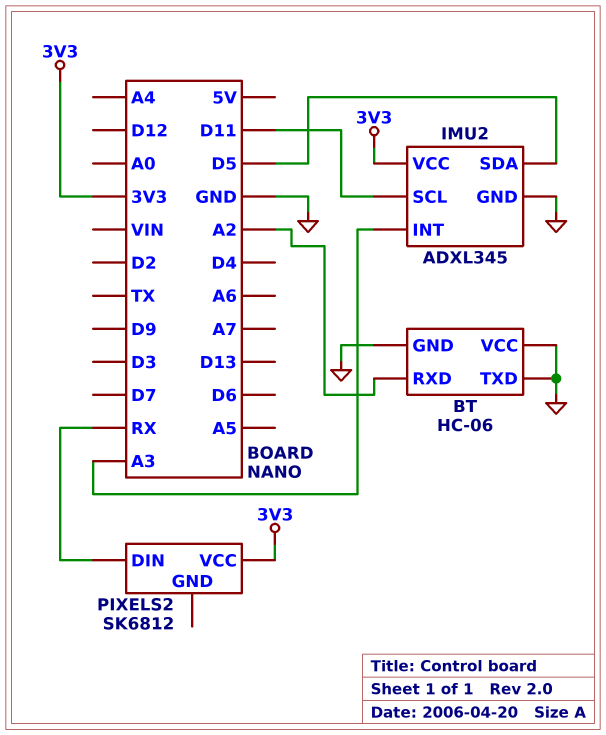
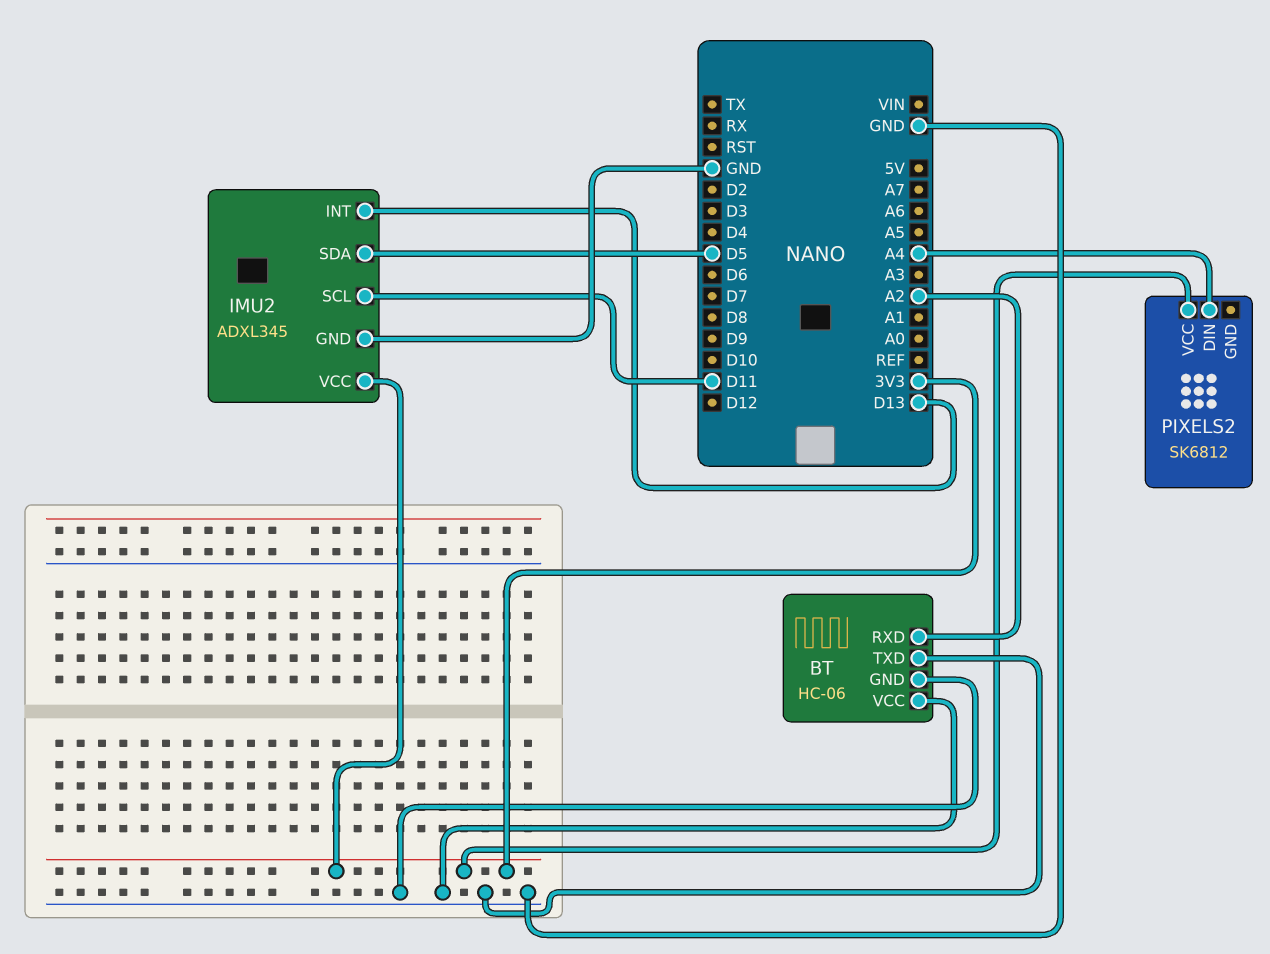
IMU2 pin INT: A3 -> D13
PIXELS2 pin DIN: RX -> A4

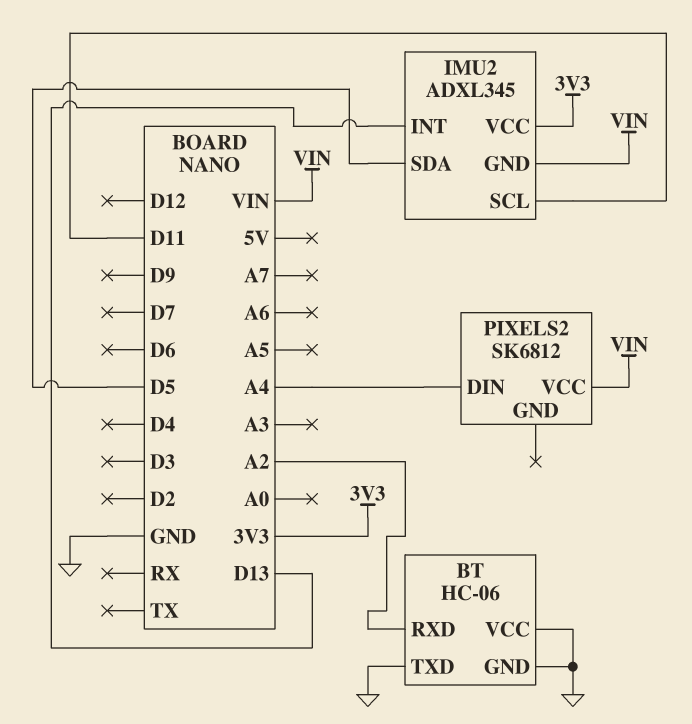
IMU2 pin GND: GND -> VIN
PIXELS2 pin VCC: 3V3 -> VIN

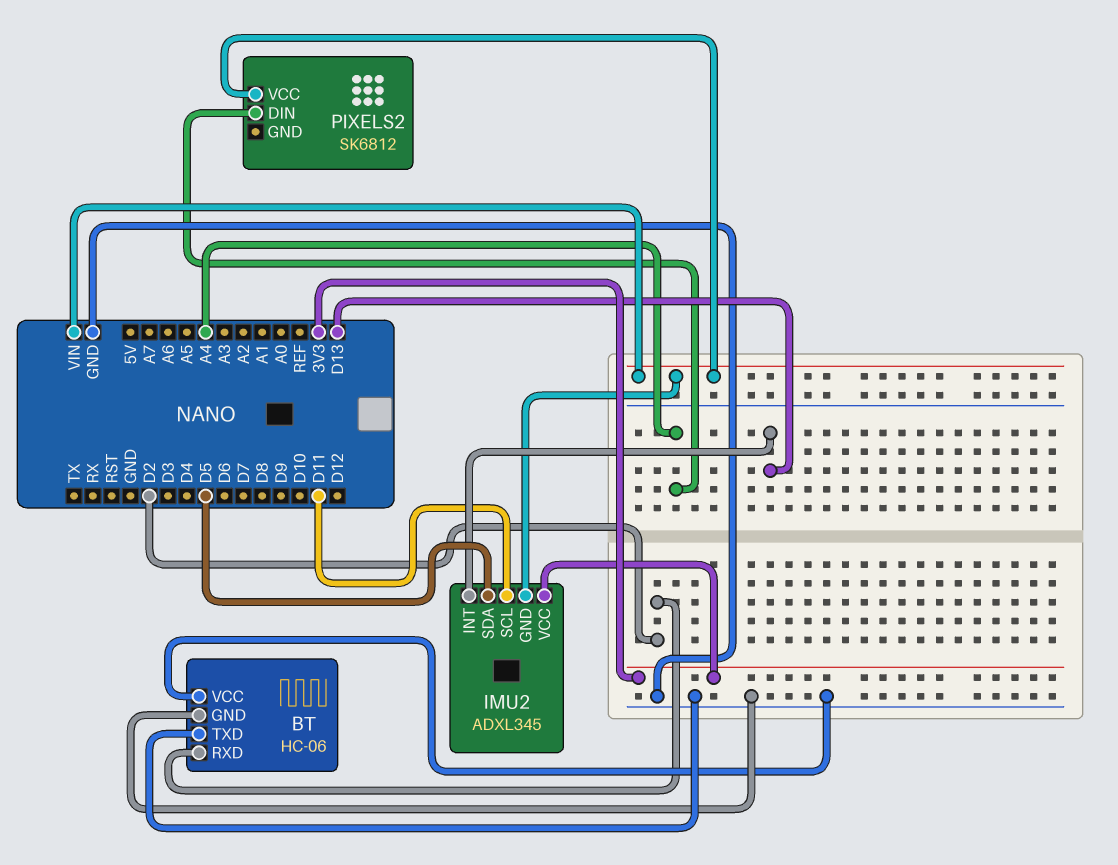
BT pin RXD: A2 -> D2

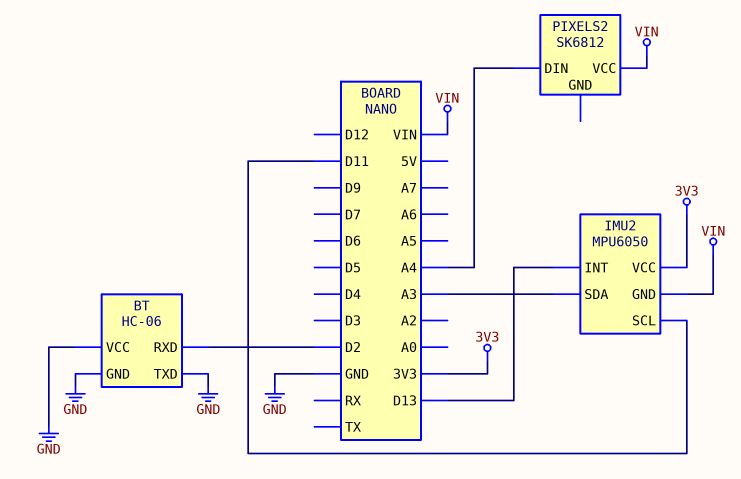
IMU2: ADXL345 -> MPU6050
IMU2 pin SDA: D5 -> A3

